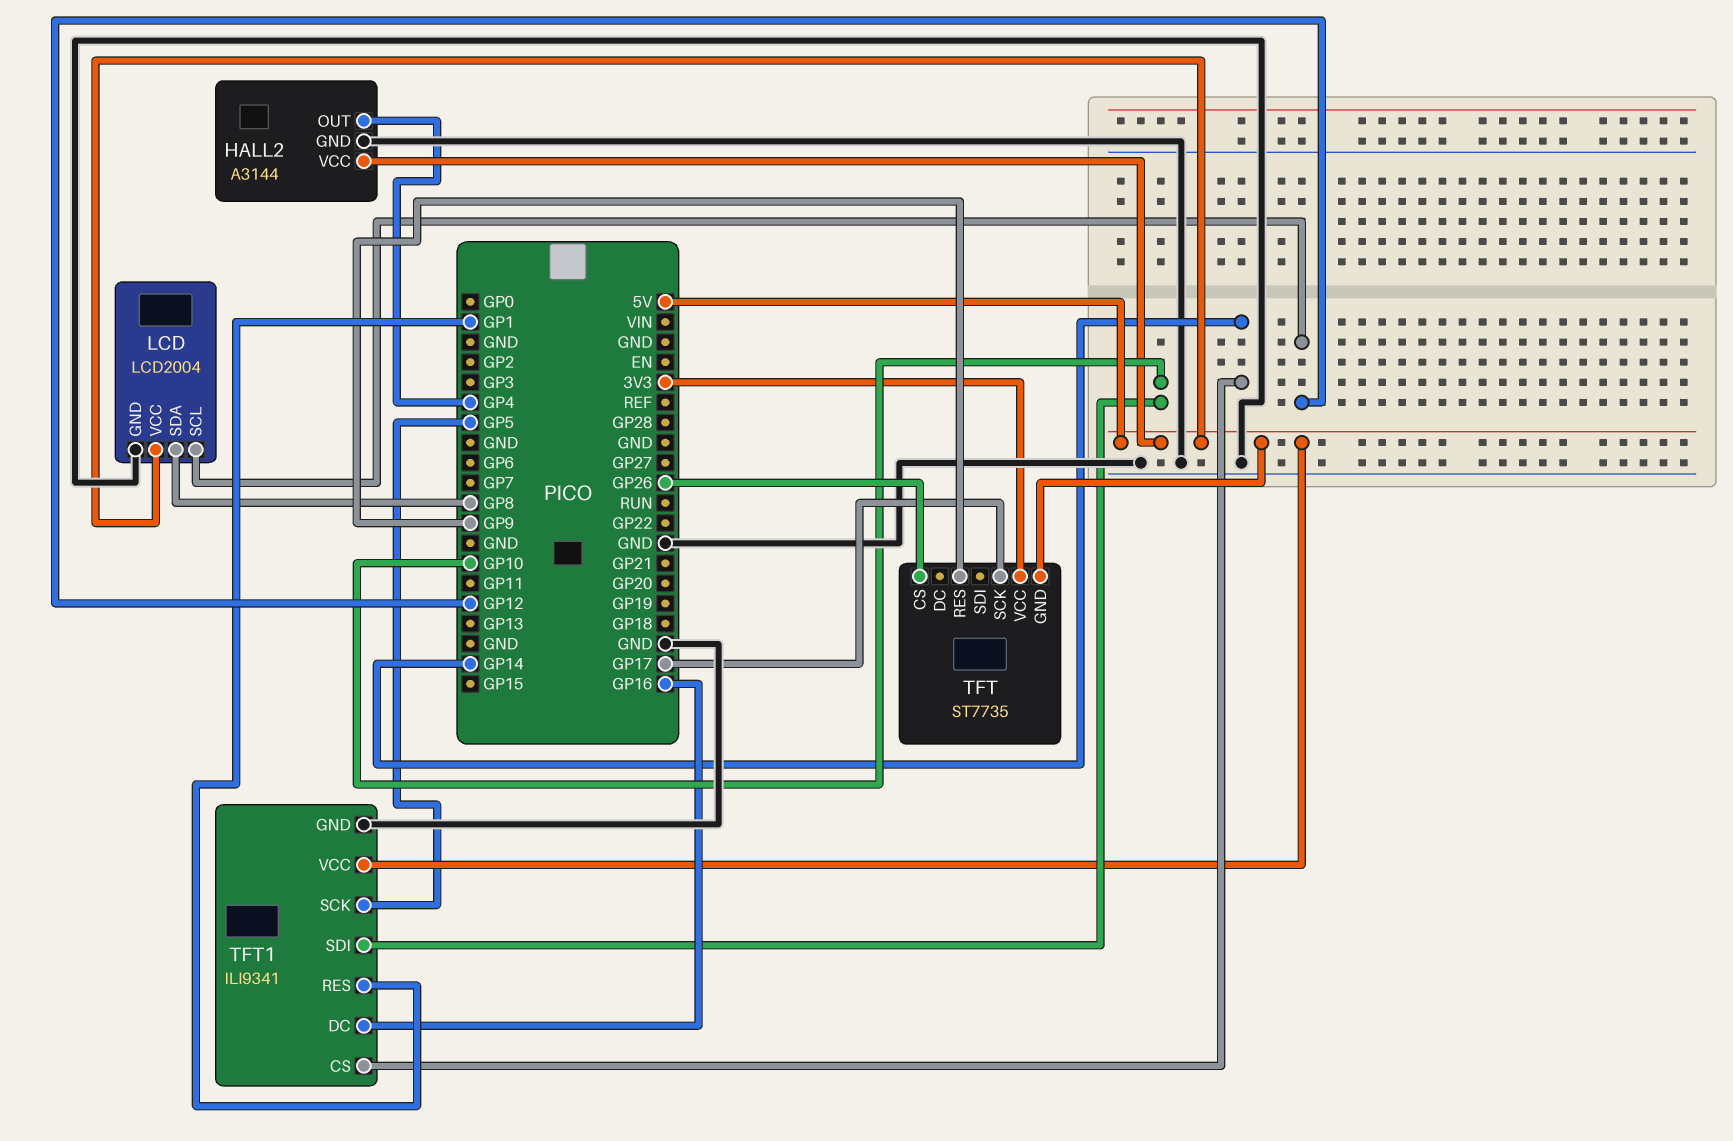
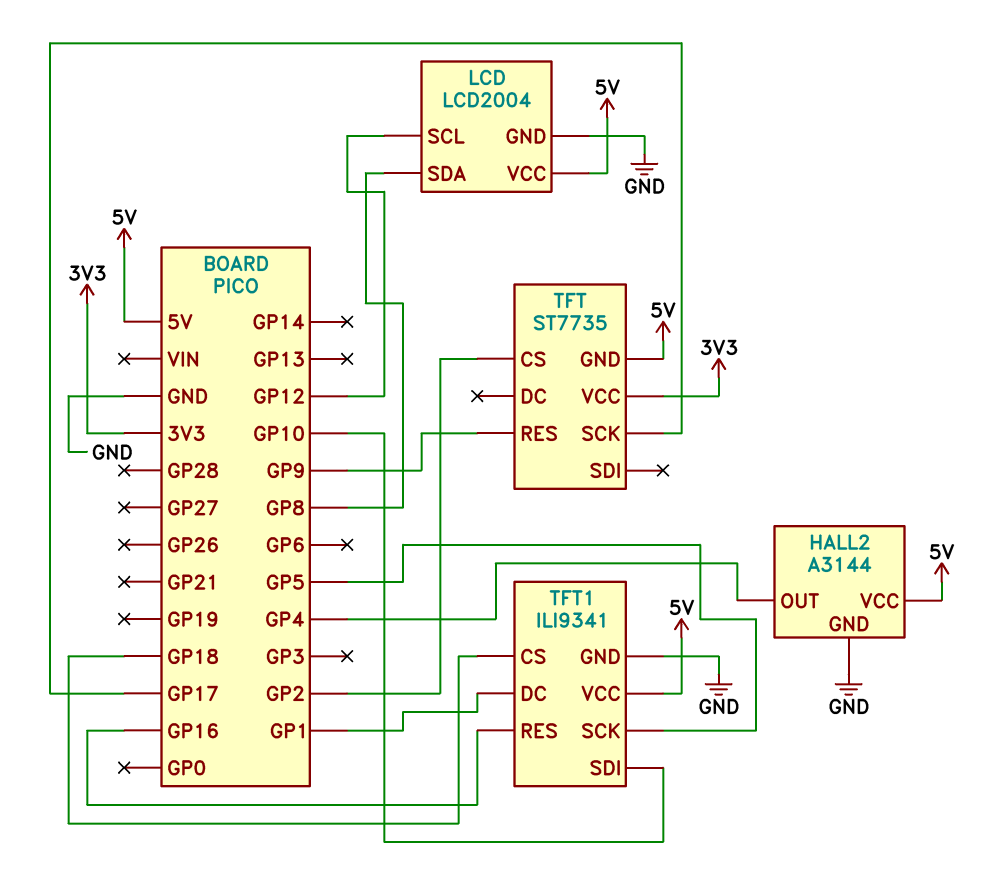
TFT pin CS: GP26 -> GP2
TFT1 pin CS: GP14 -> GP18
TFT1 pin DC: GP16 -> GP1
TFT1 pin RES: GP1 -> GP16

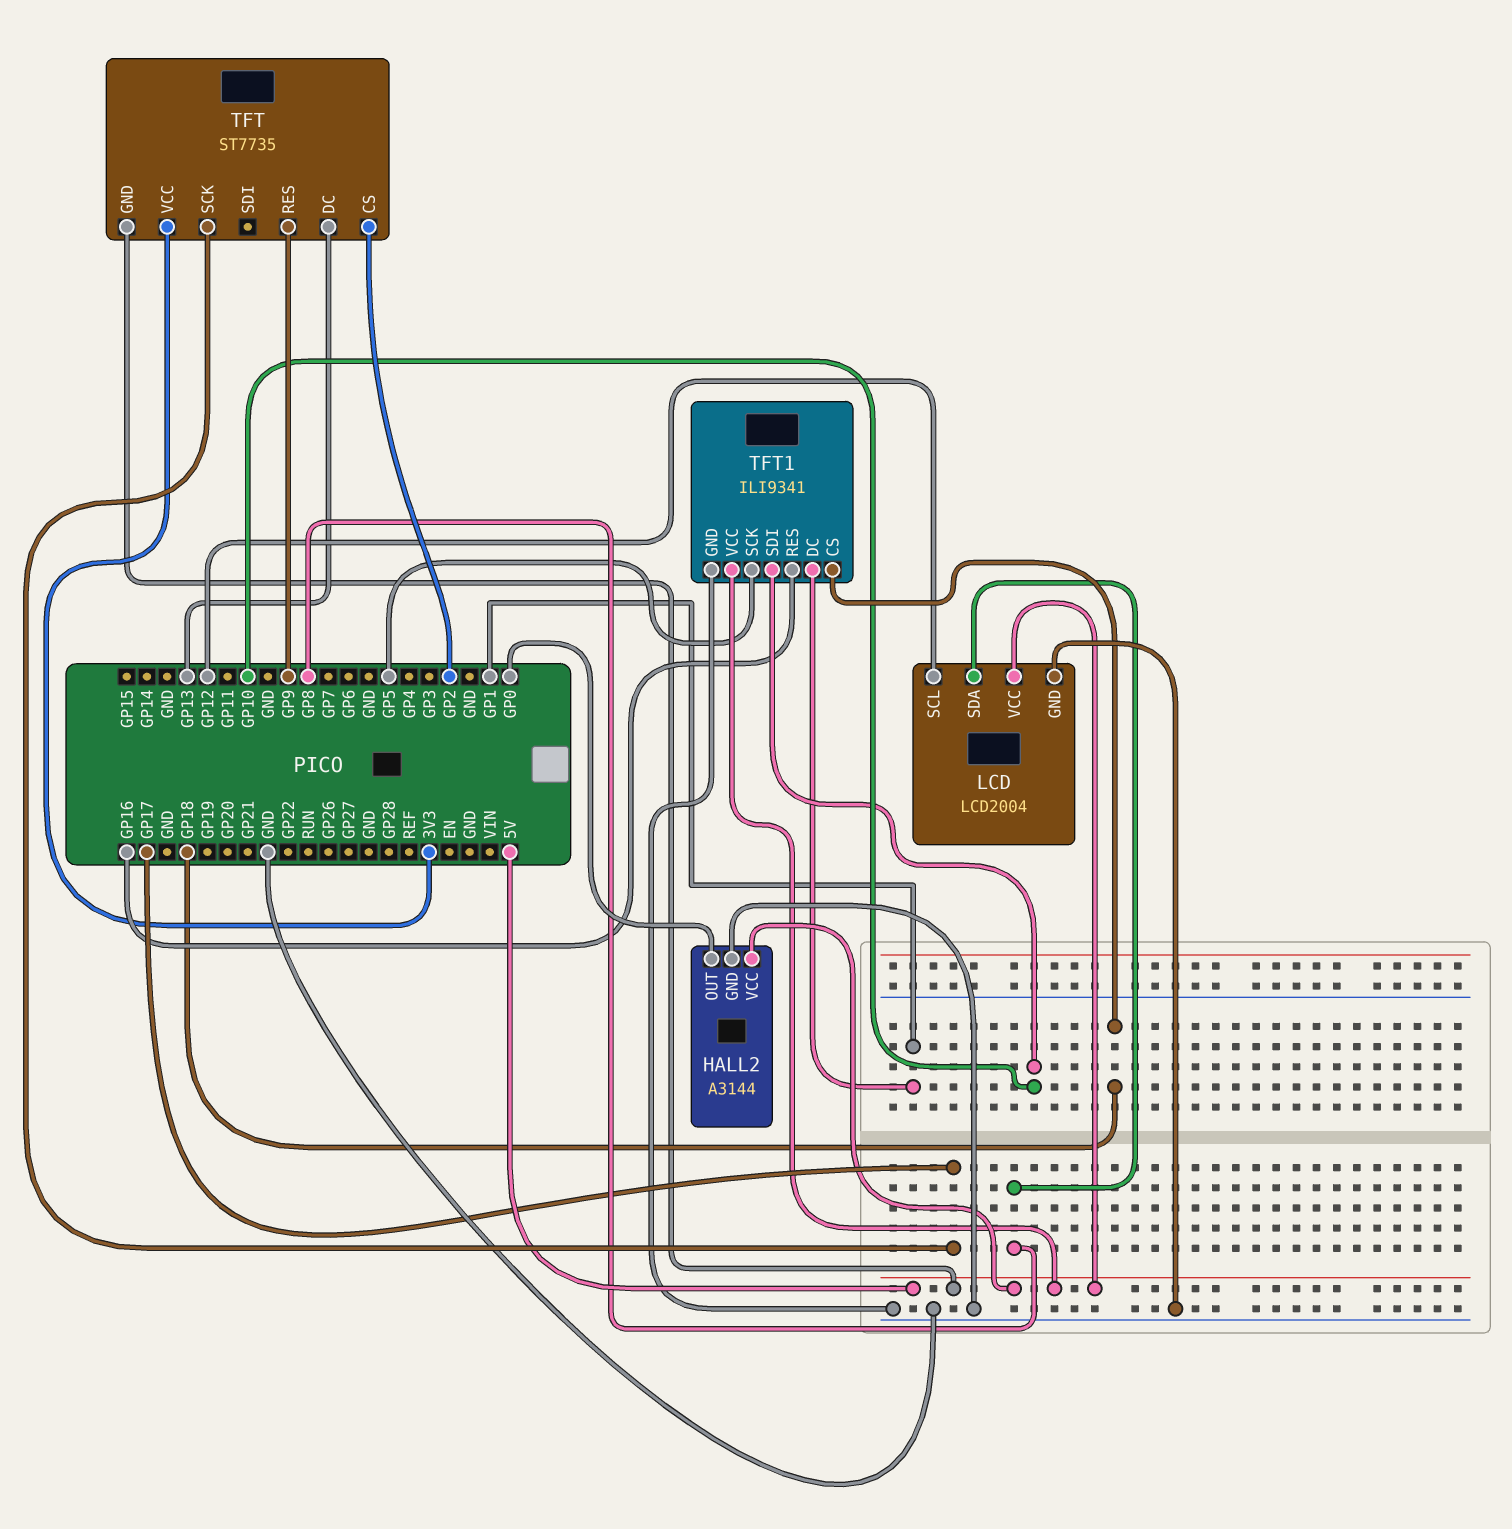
HALL2 pin OUT: GP4 -> GP0
TFT pin DC: none -> GP13

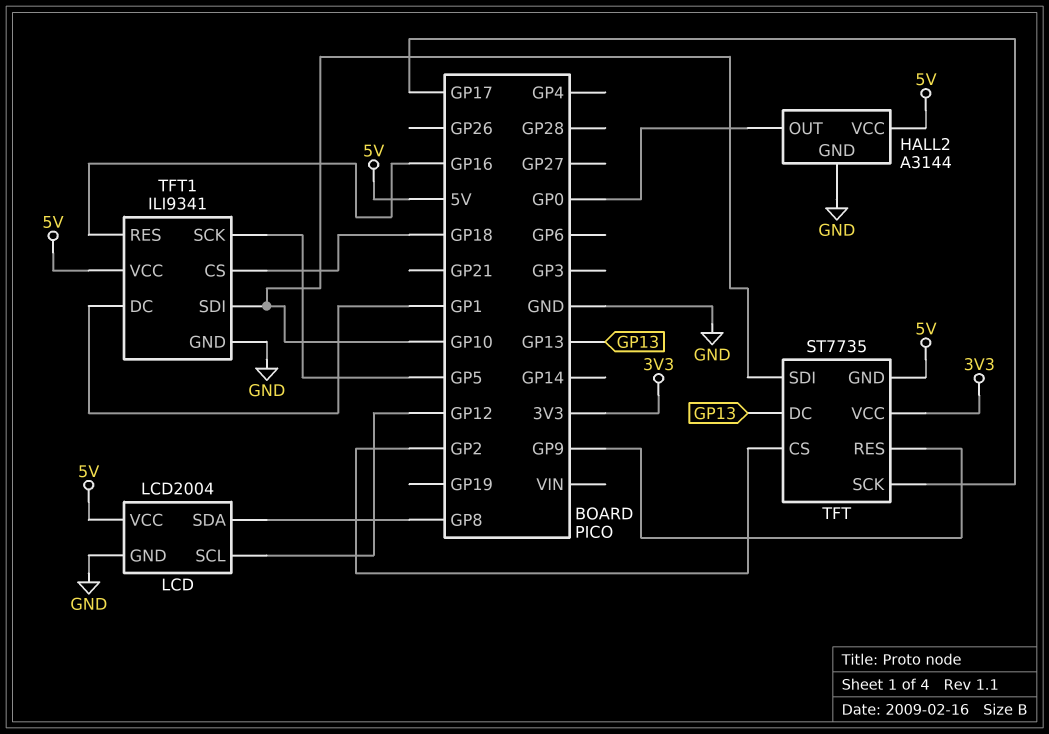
TFT pin SDI: none -> GP10

